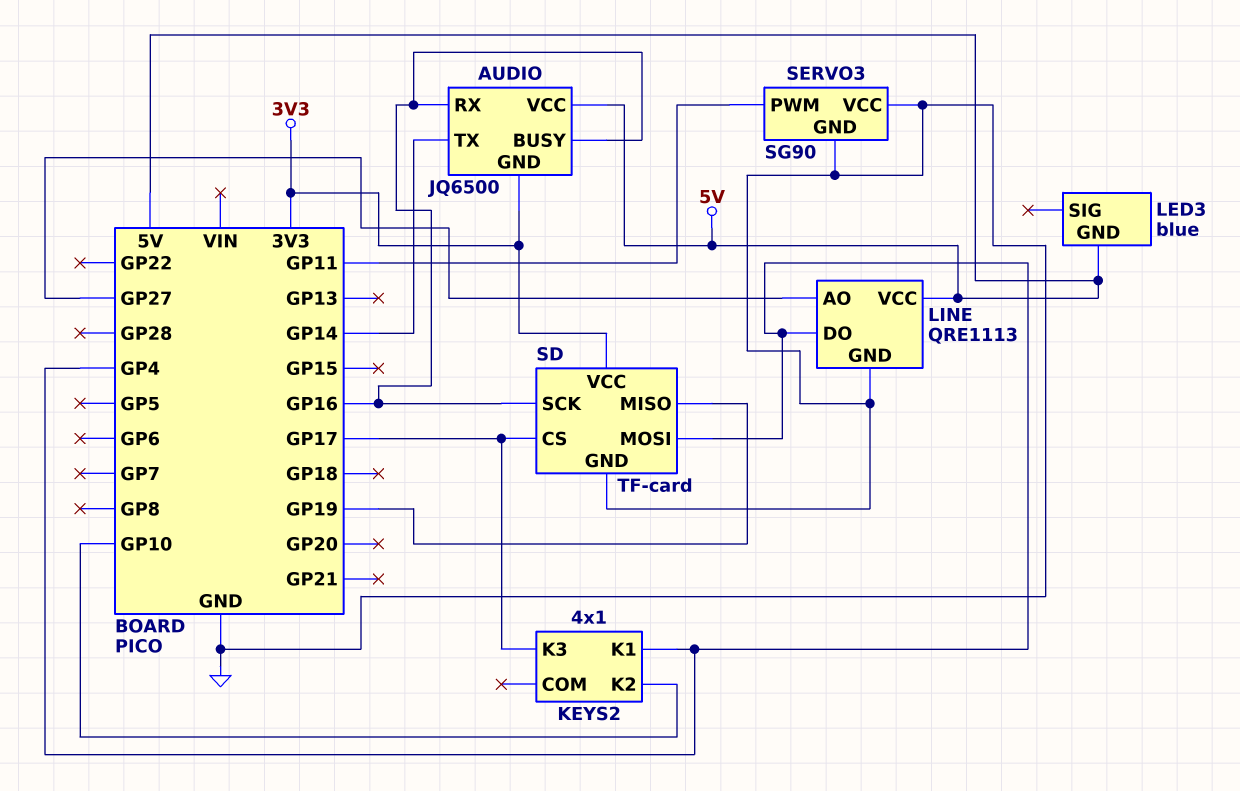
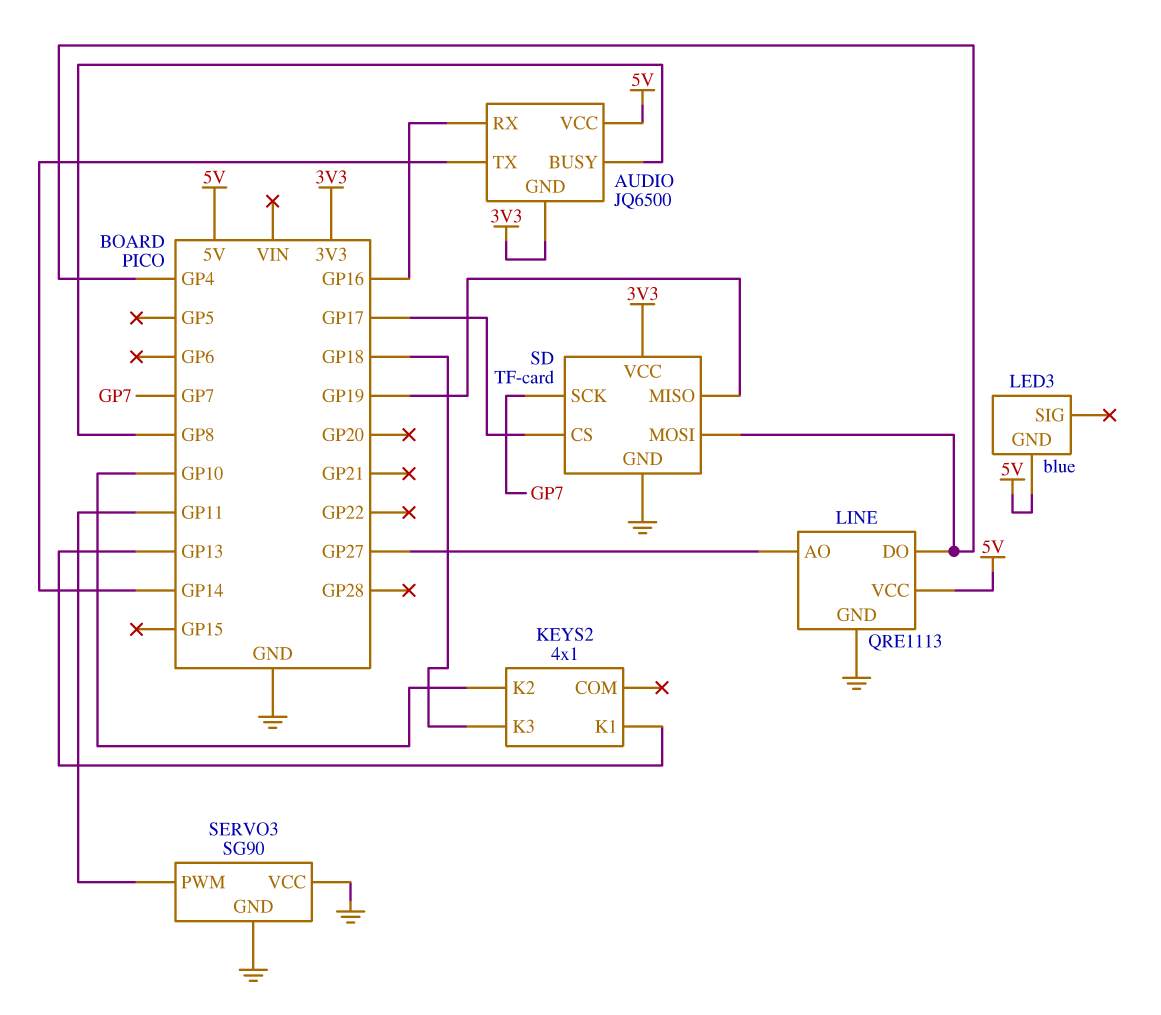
AUDIO pin BUSY: GP16 -> GP8
KEYS2 pin K1: GP4 -> GP13
KEYS2 pin K3: GP17 -> GP18
SD pin SCK: GP16 -> GP7

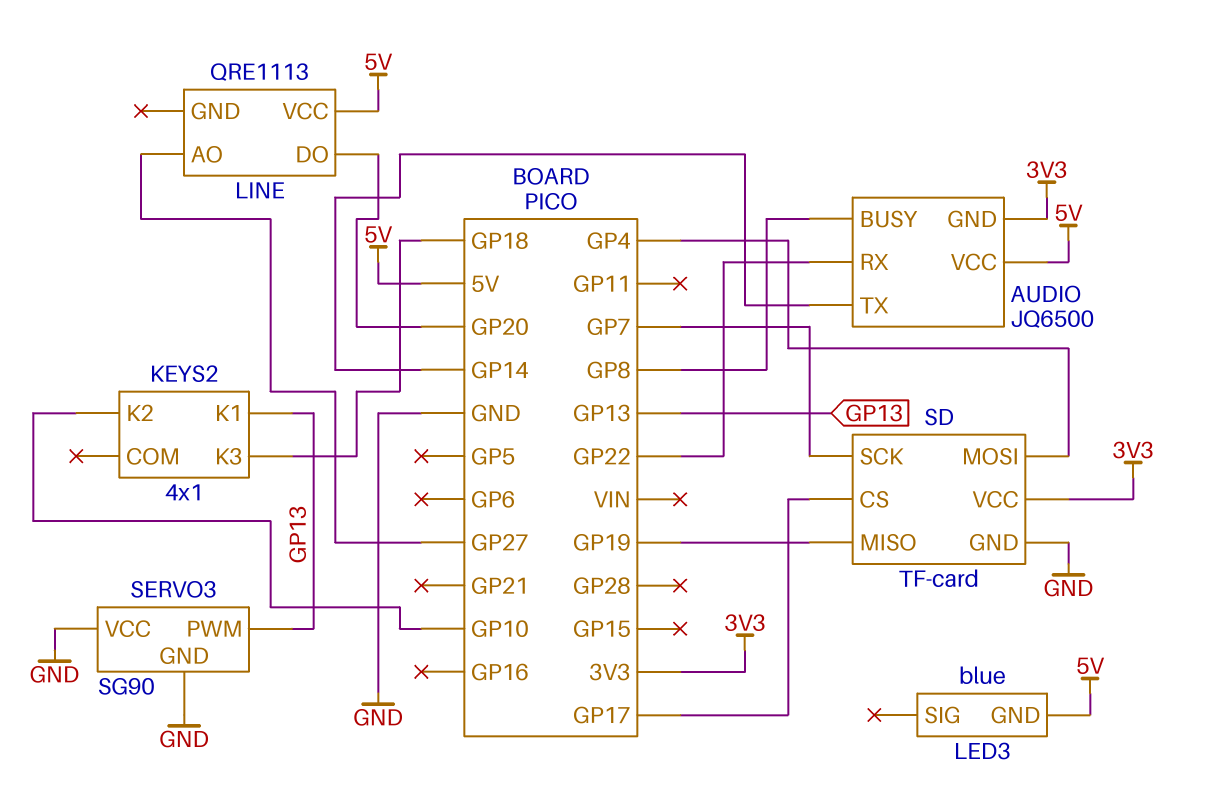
AUDIO pin RX: GP16 -> GP22
LINE pin DO: GP4 -> GP20
LINE pin GND: GND -> none
SERVO3 pin PWM: GP11 -> GP13

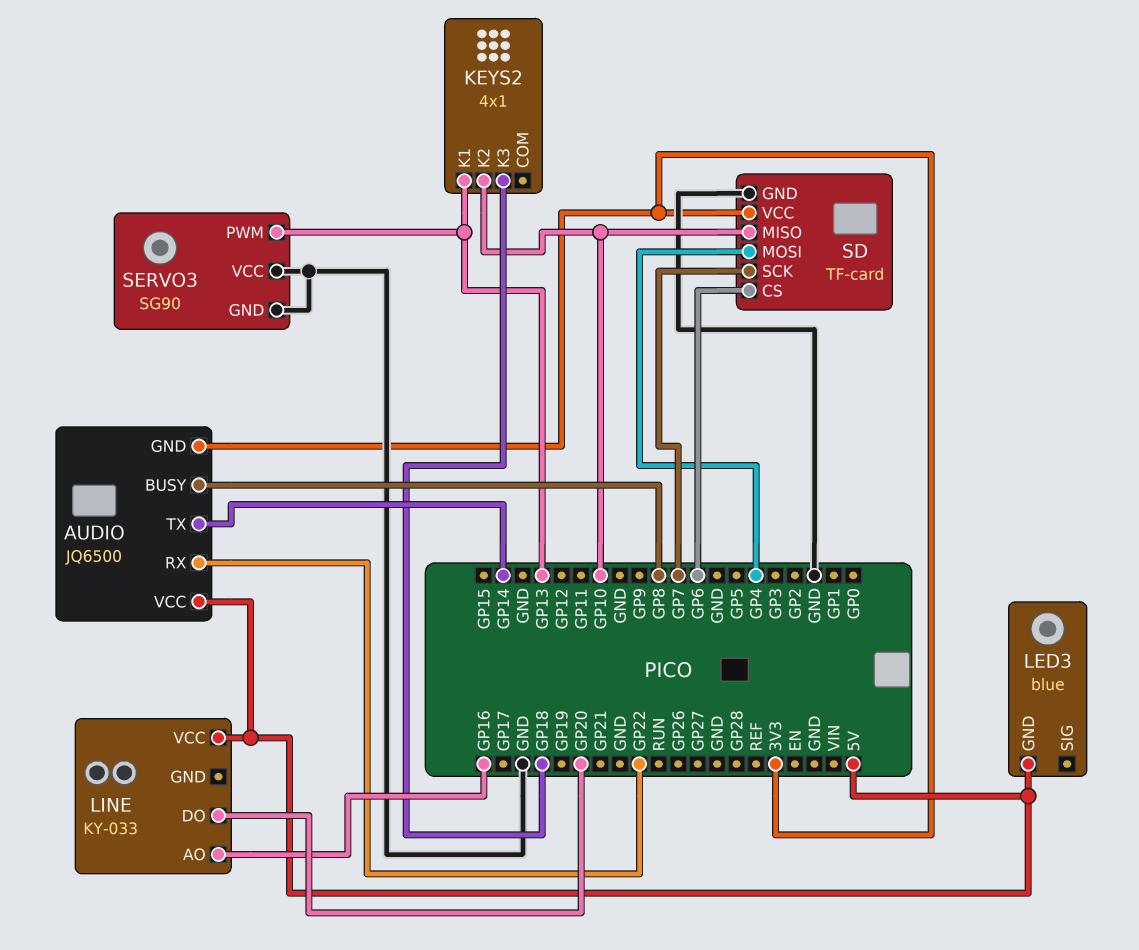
LINE: QRE1113 -> KY-033
LINE pin AO: GP27 -> GP16
SD pin CS: GP17 -> GP6
SD pin MISO: GP19 -> GP10

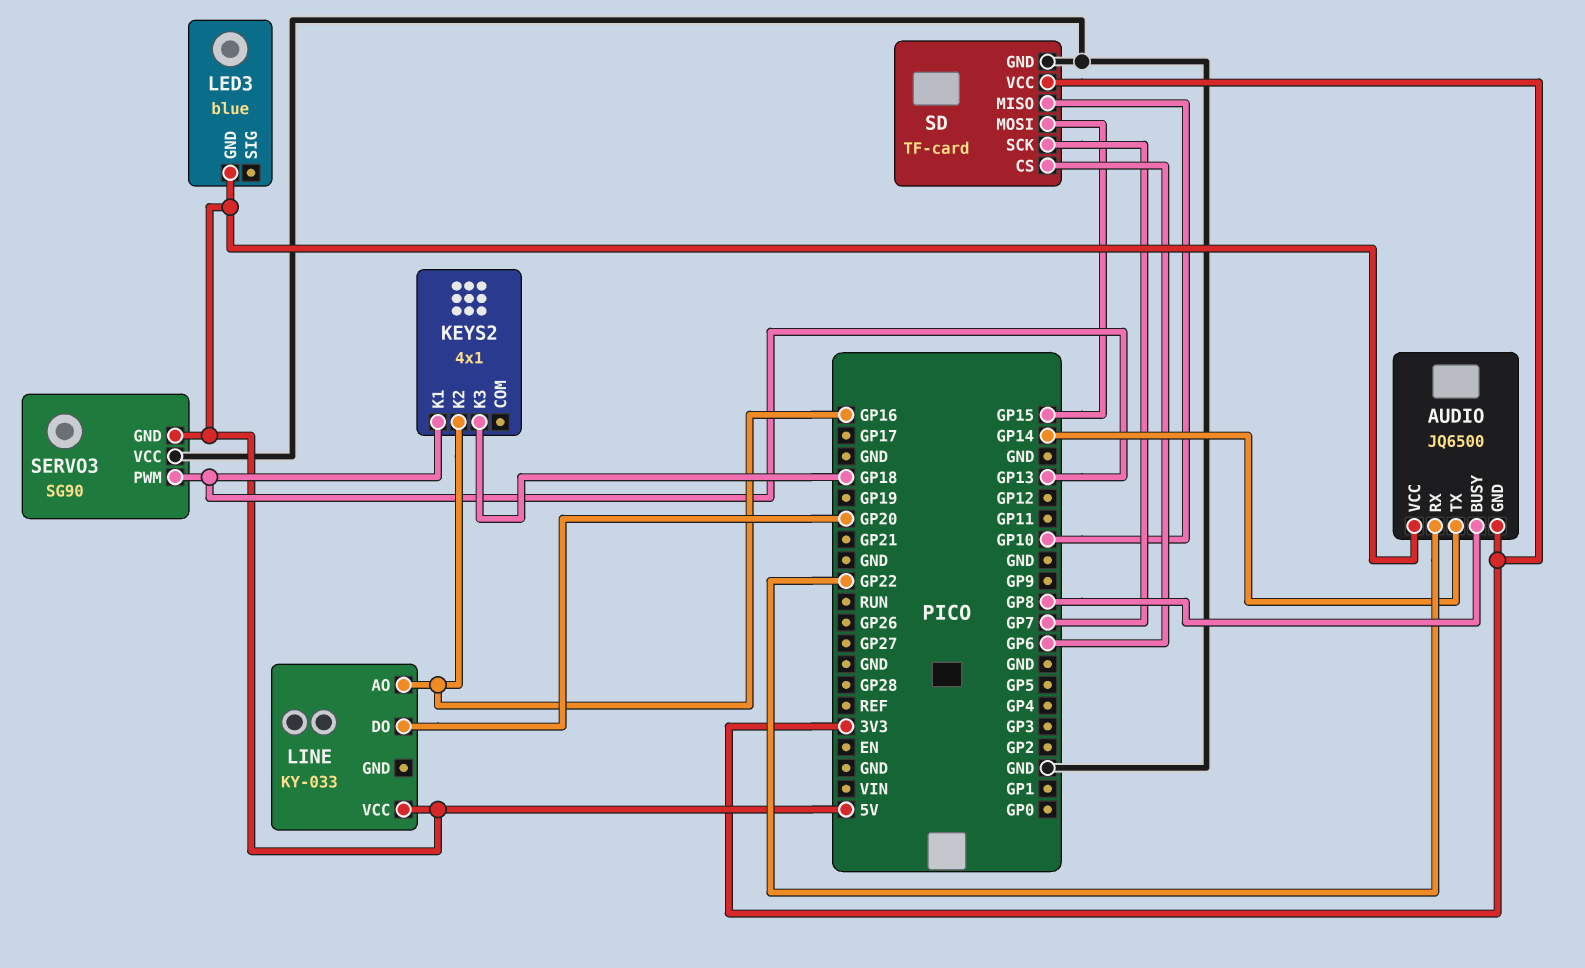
KEYS2 pin K2: GP10 -> GP16
SD pin MOSI: GP4 -> GP15
SERVO3 pin GND: GND -> 5V

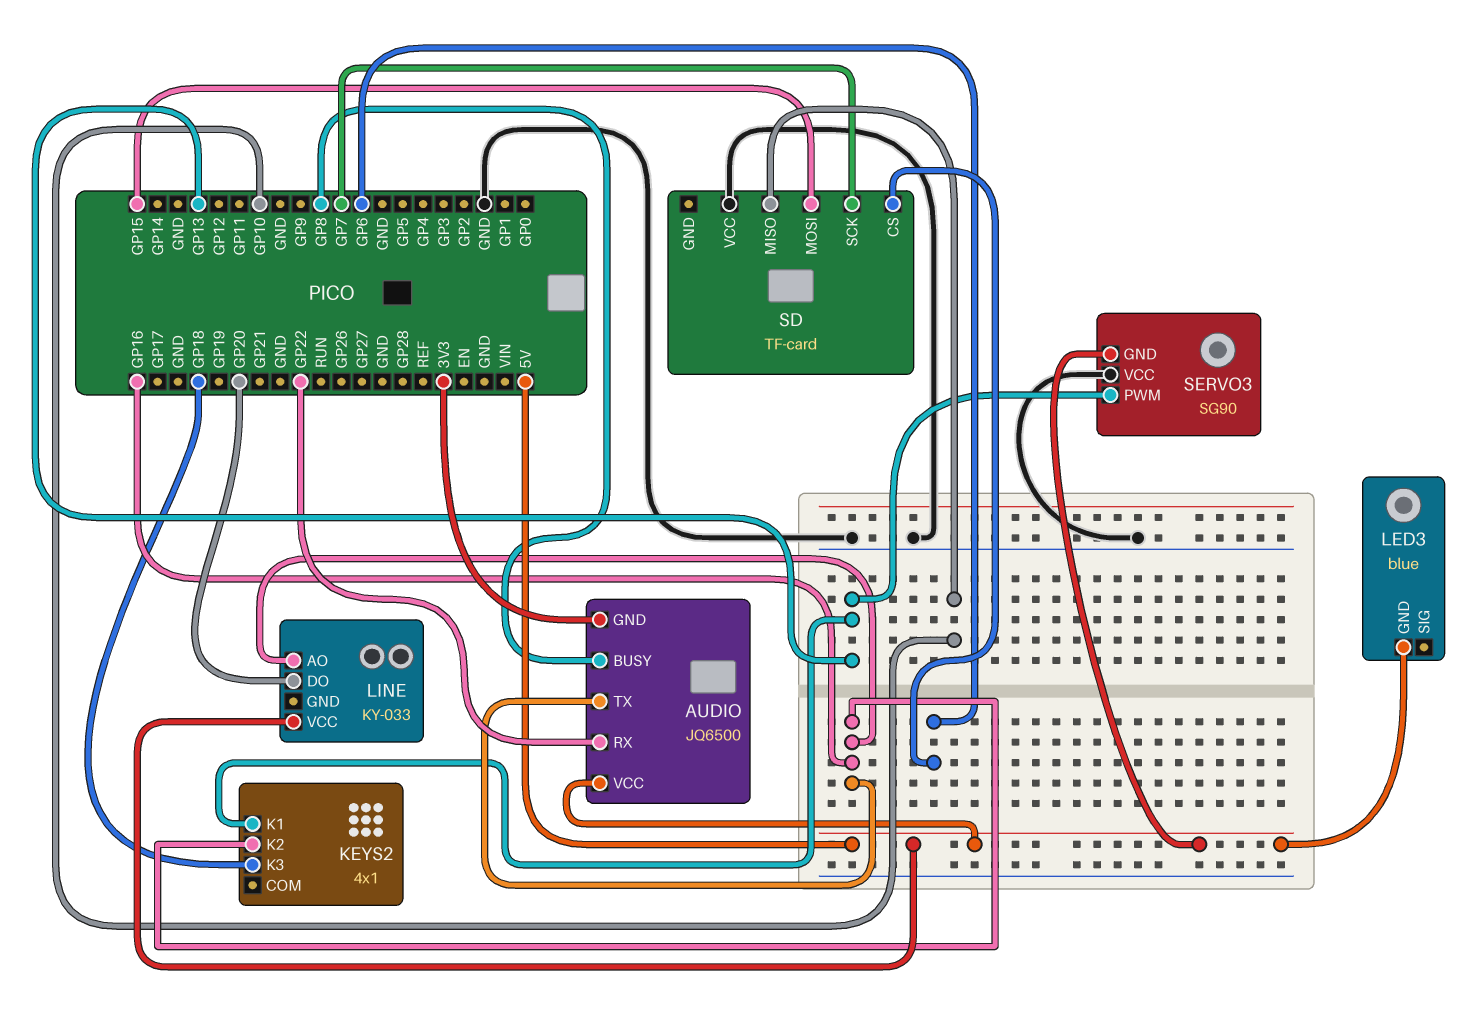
AUDIO pin TX: GP14 -> GP16
SD pin GND: GND -> none
SD pin VCC: 3V3 -> GND

